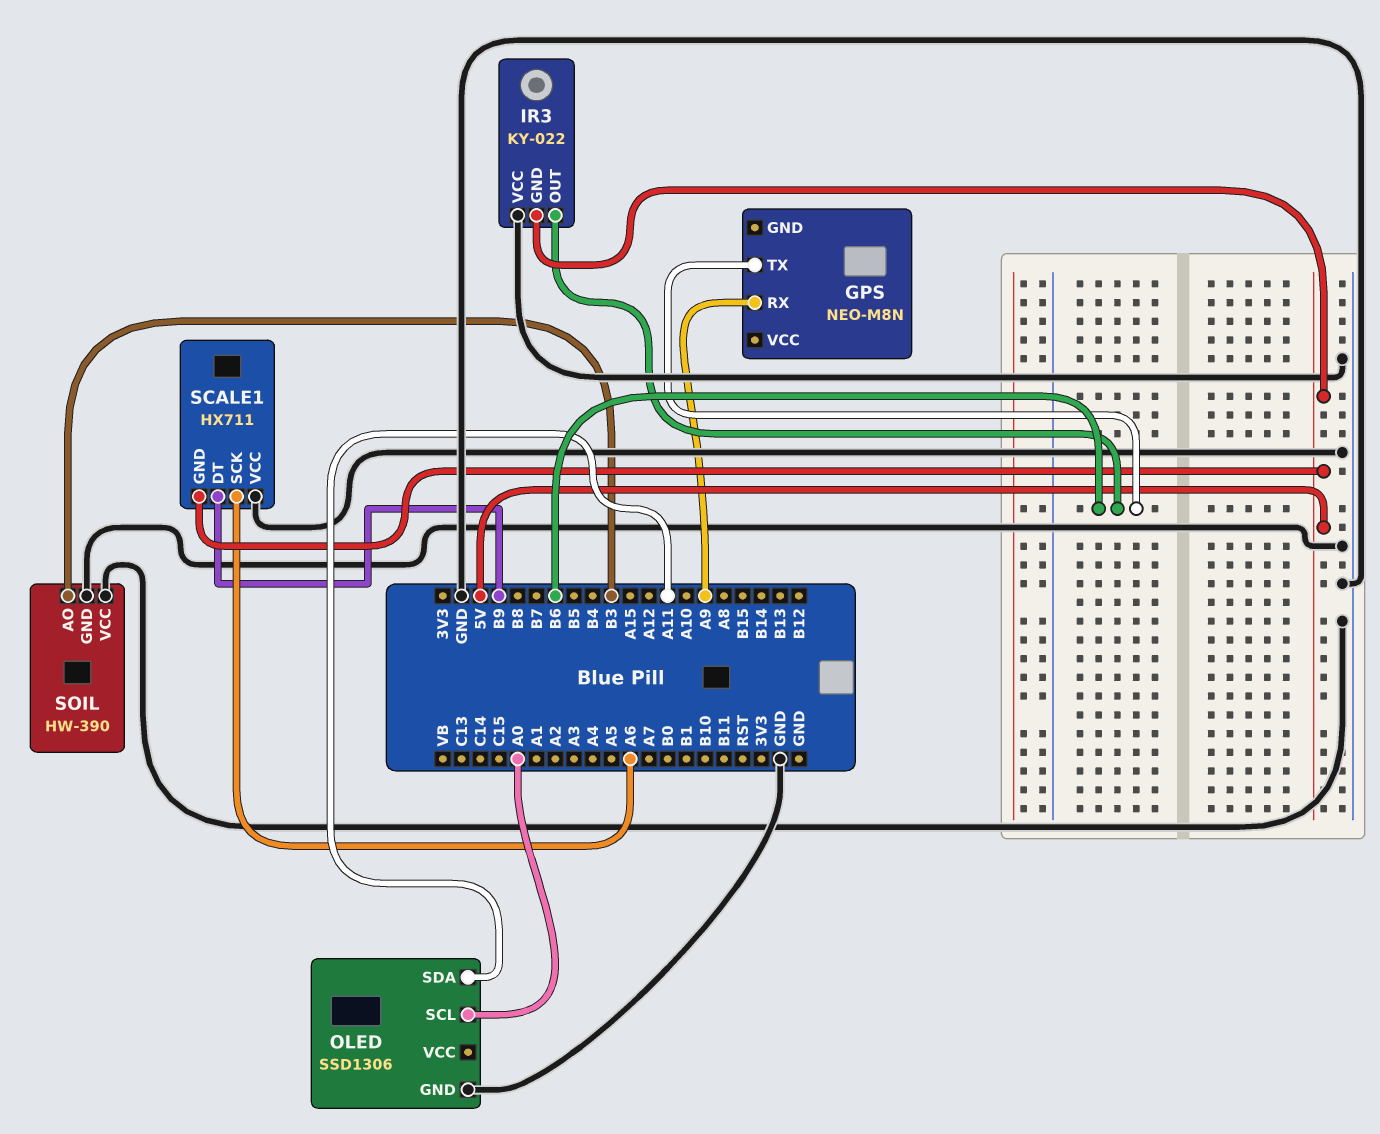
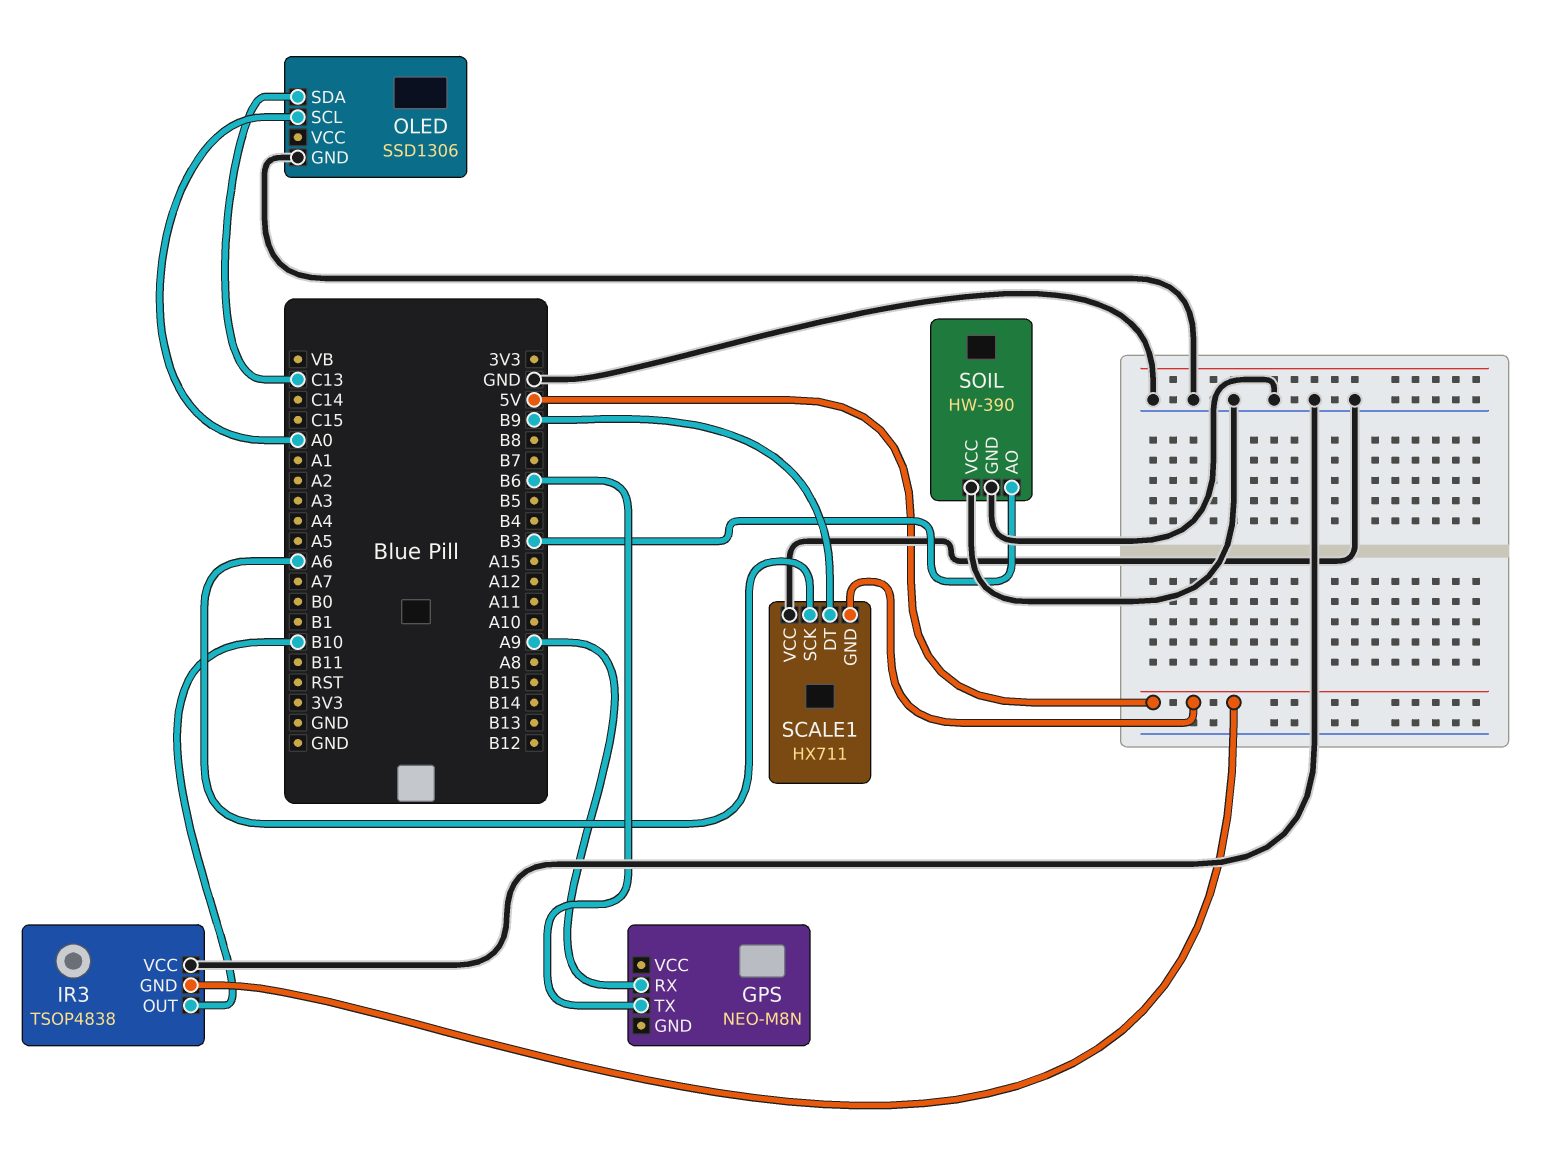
IR3: KY-022 -> TSOP4838
IR3 pin OUT: B6 -> B10
OLED pin SDA: A11 -> C13

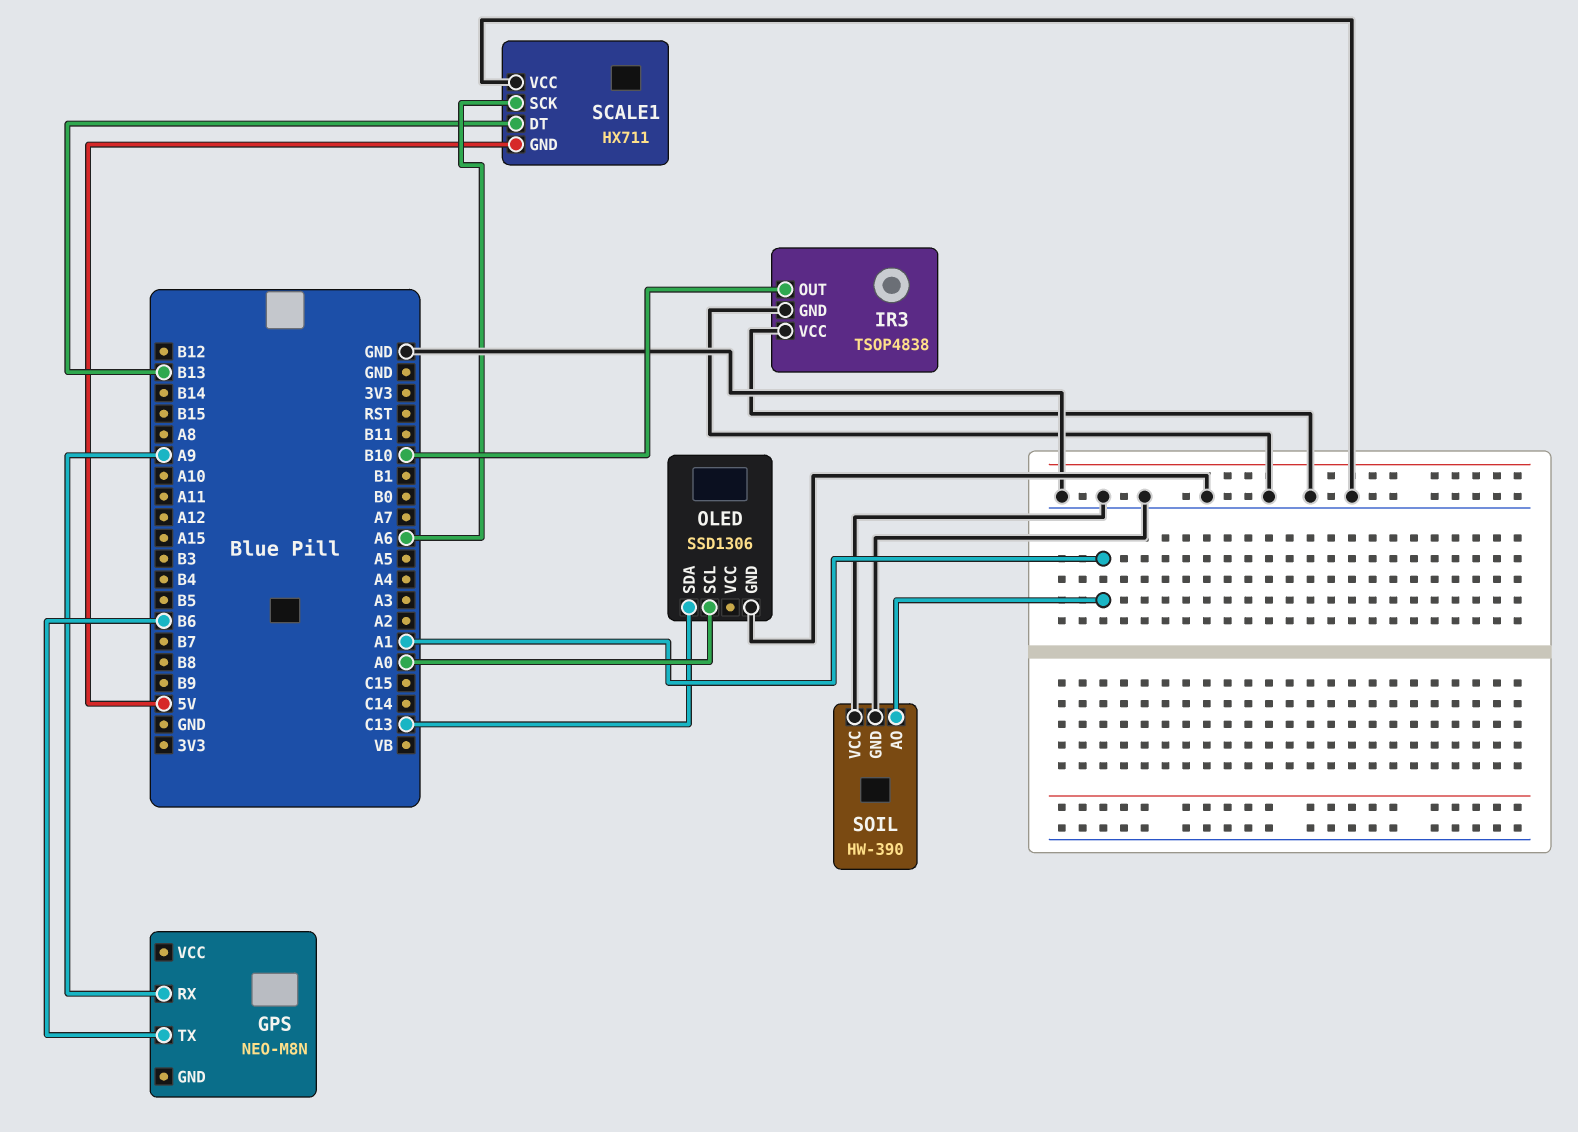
IR3 pin GND: 5V -> GND
SCALE1 pin DT: B9 -> B13
SOIL pin AO: B3 -> A1

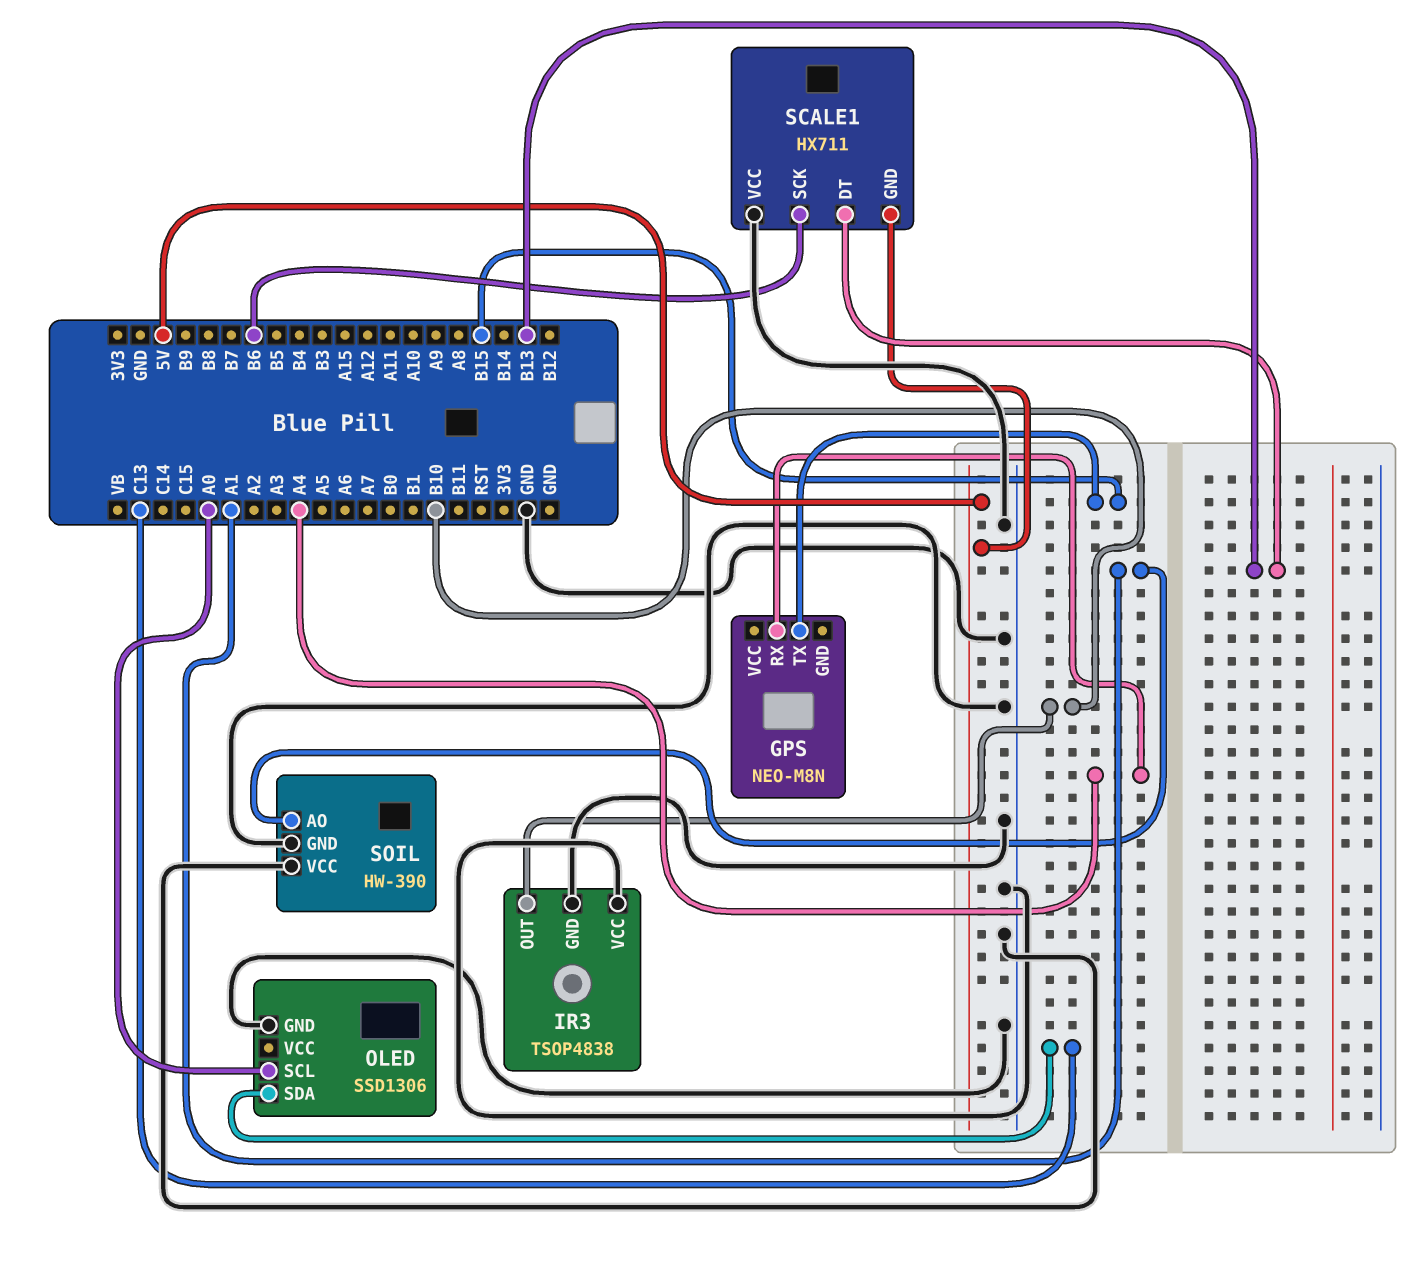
GPS pin RX: A9 -> A4
GPS pin TX: B6 -> B15
SCALE1 pin SCK: A6 -> B6

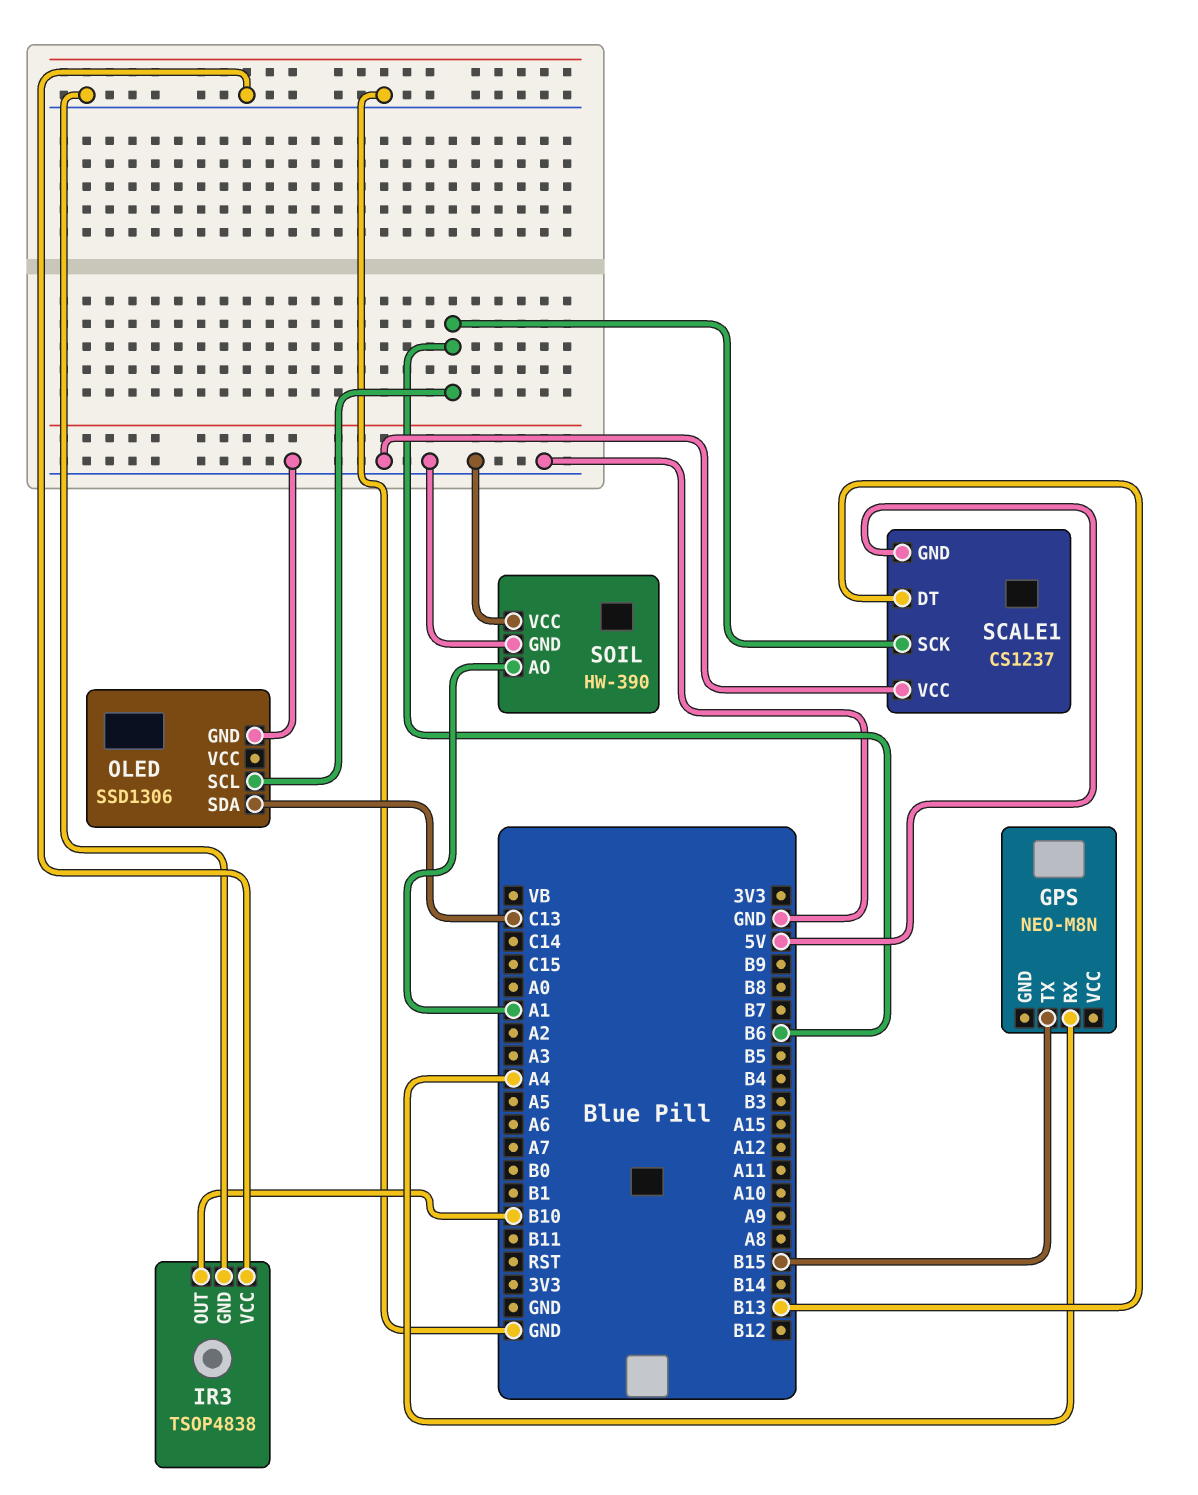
OLED pin SCL: A0 -> B6
SCALE1: HX711 -> CS1237

